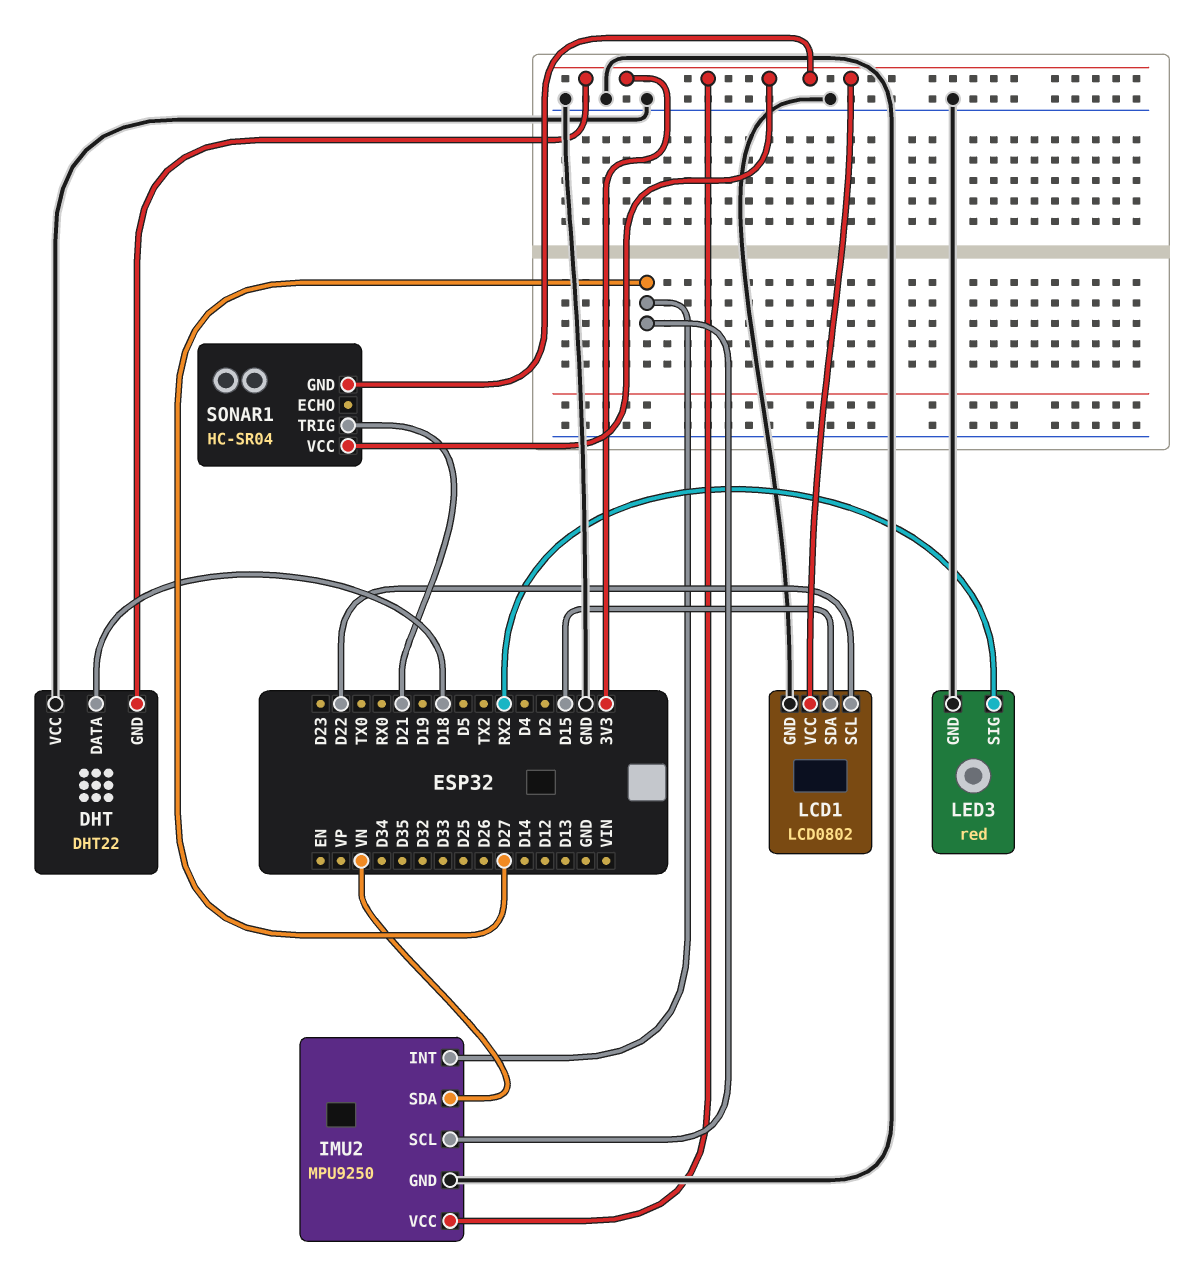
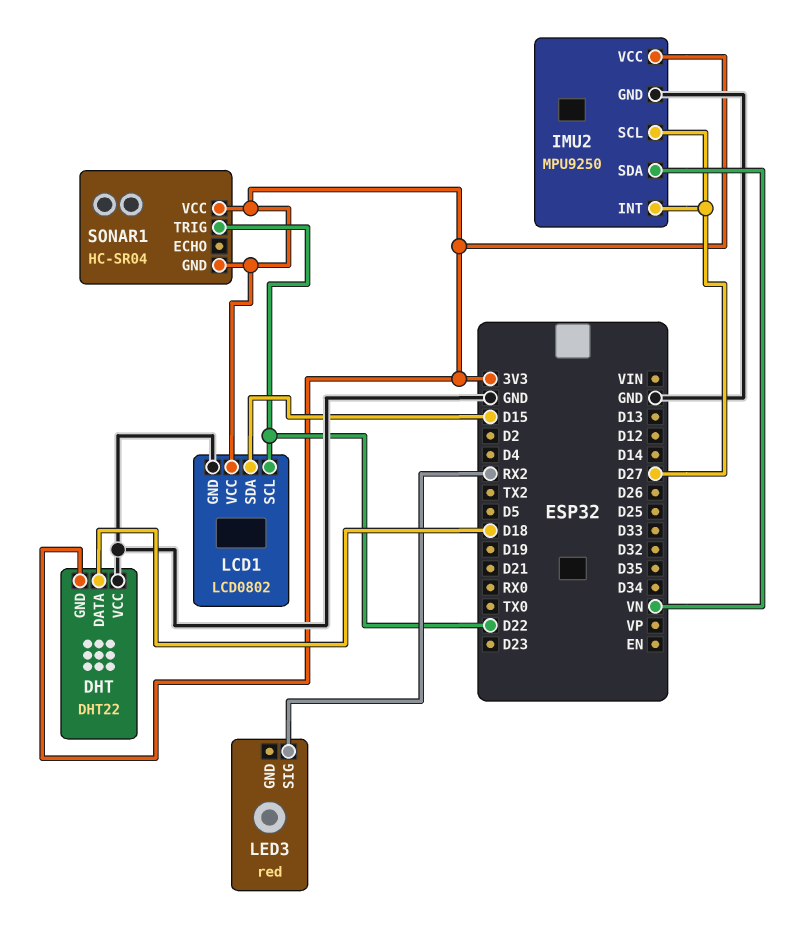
LED3 pin GND: GND -> none
SONAR1 pin TRIG: D21 -> D22

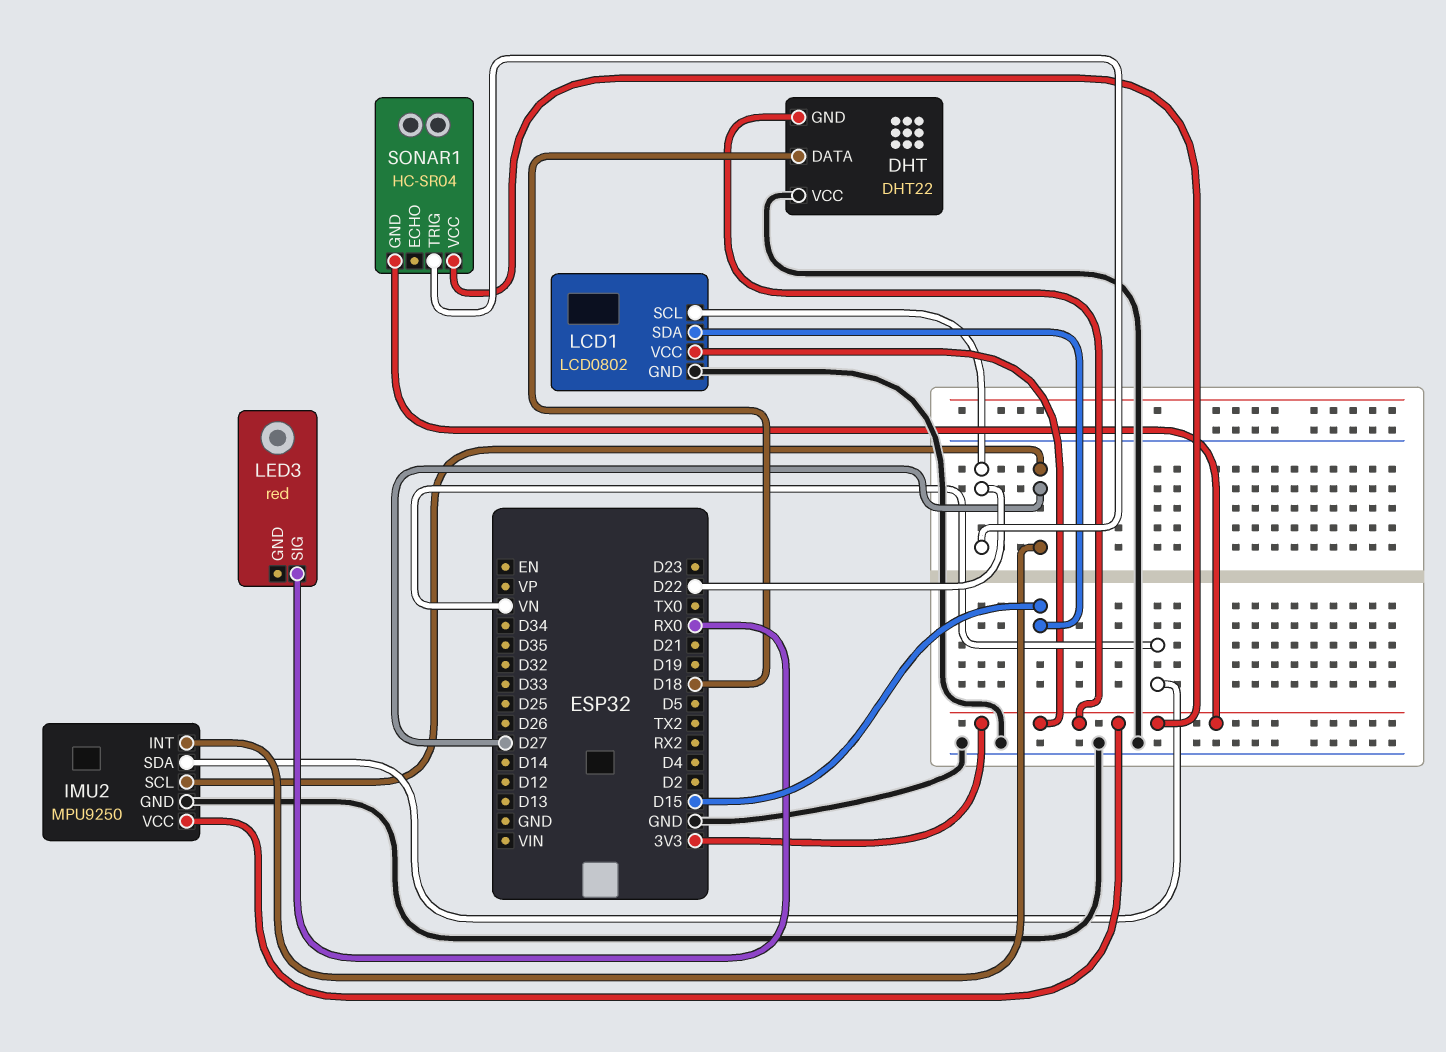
LED3 pin SIG: RX2 -> RX0

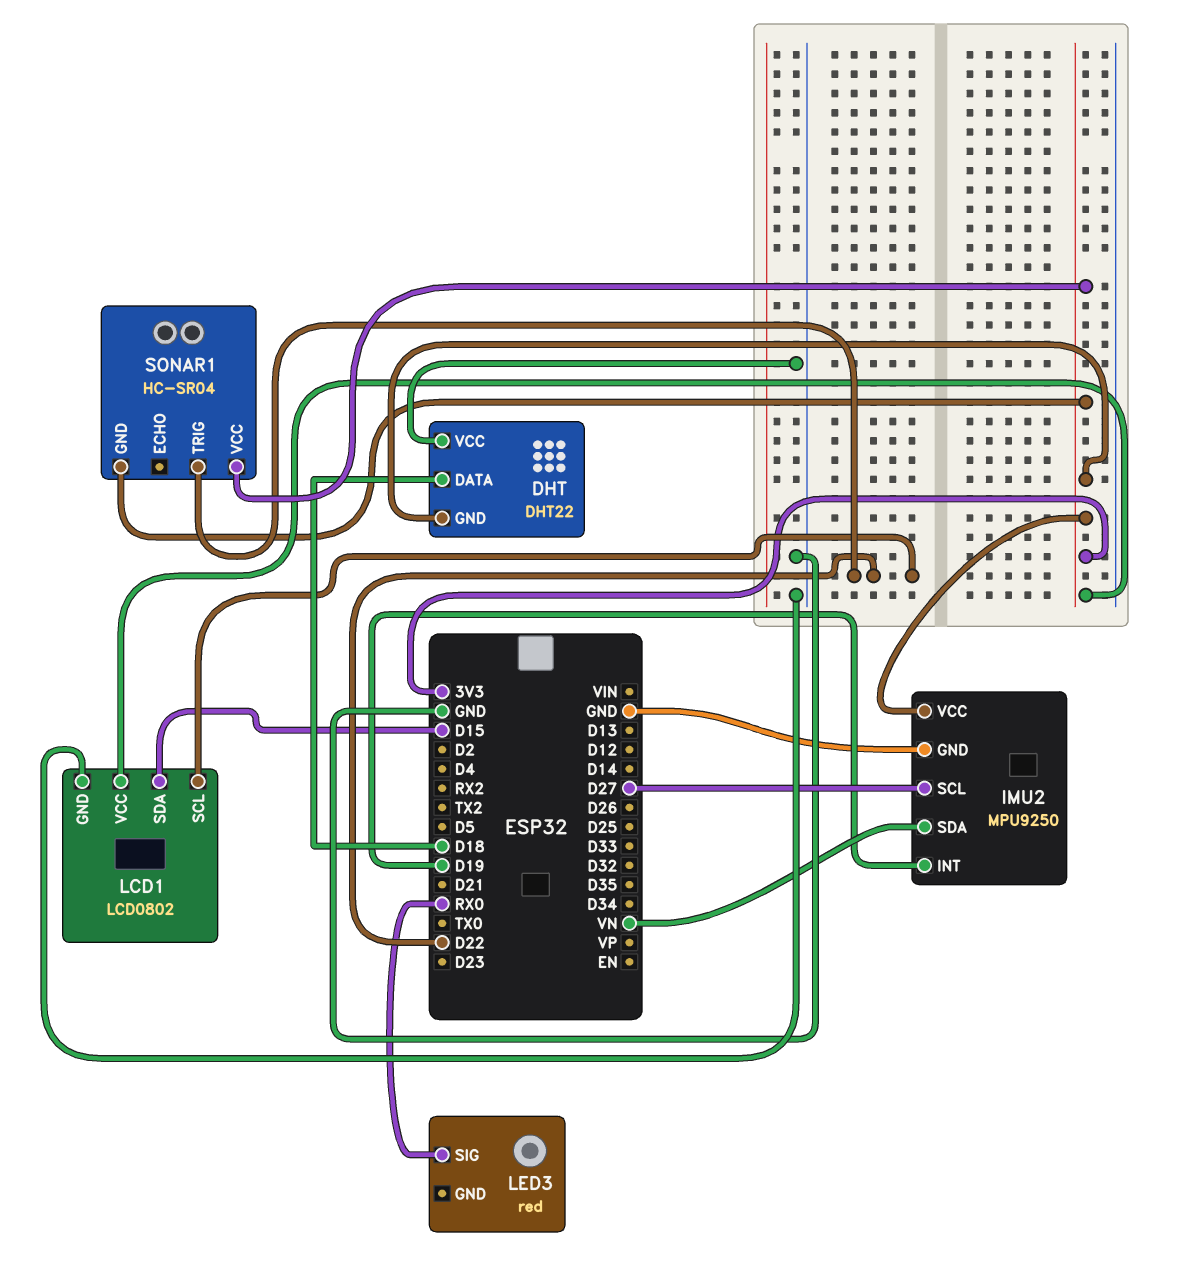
IMU2 pin INT: D27 -> D19

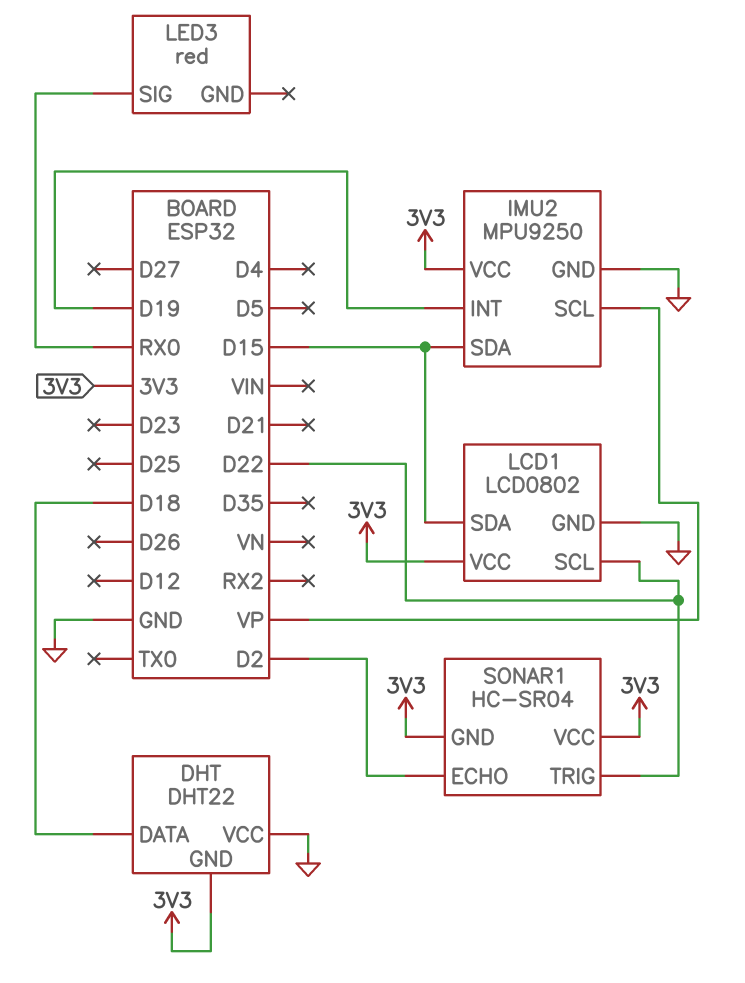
IMU2 pin SCL: D27 -> VP
IMU2 pin SDA: VN -> D15
SONAR1 pin ECHO: none -> D2

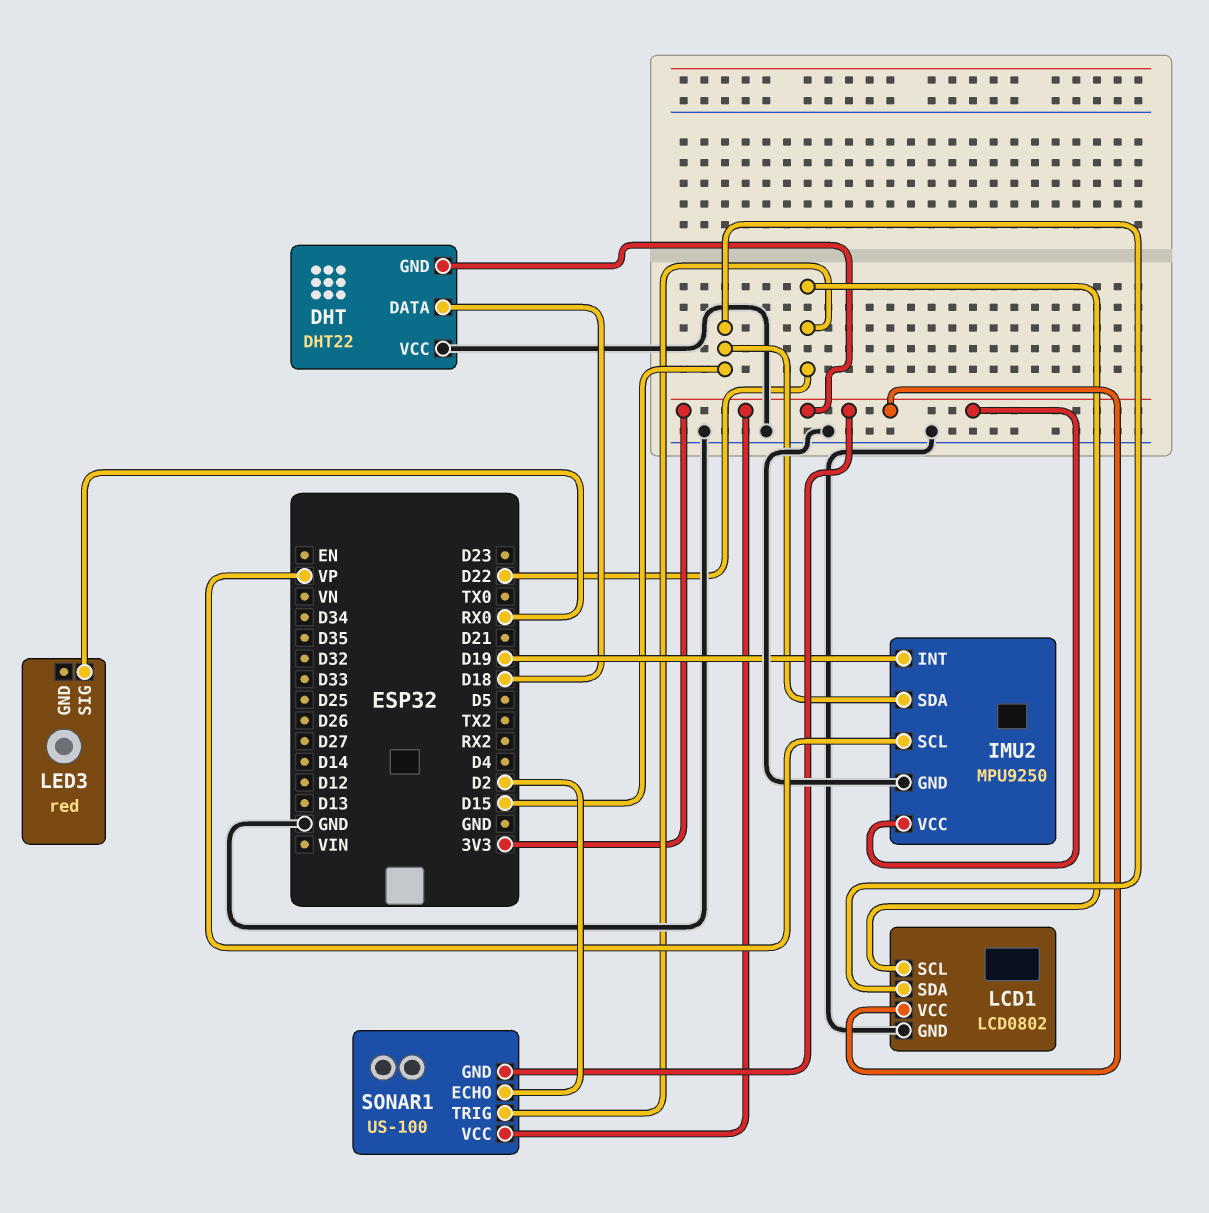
SONAR1: HC-SR04 -> US-100

